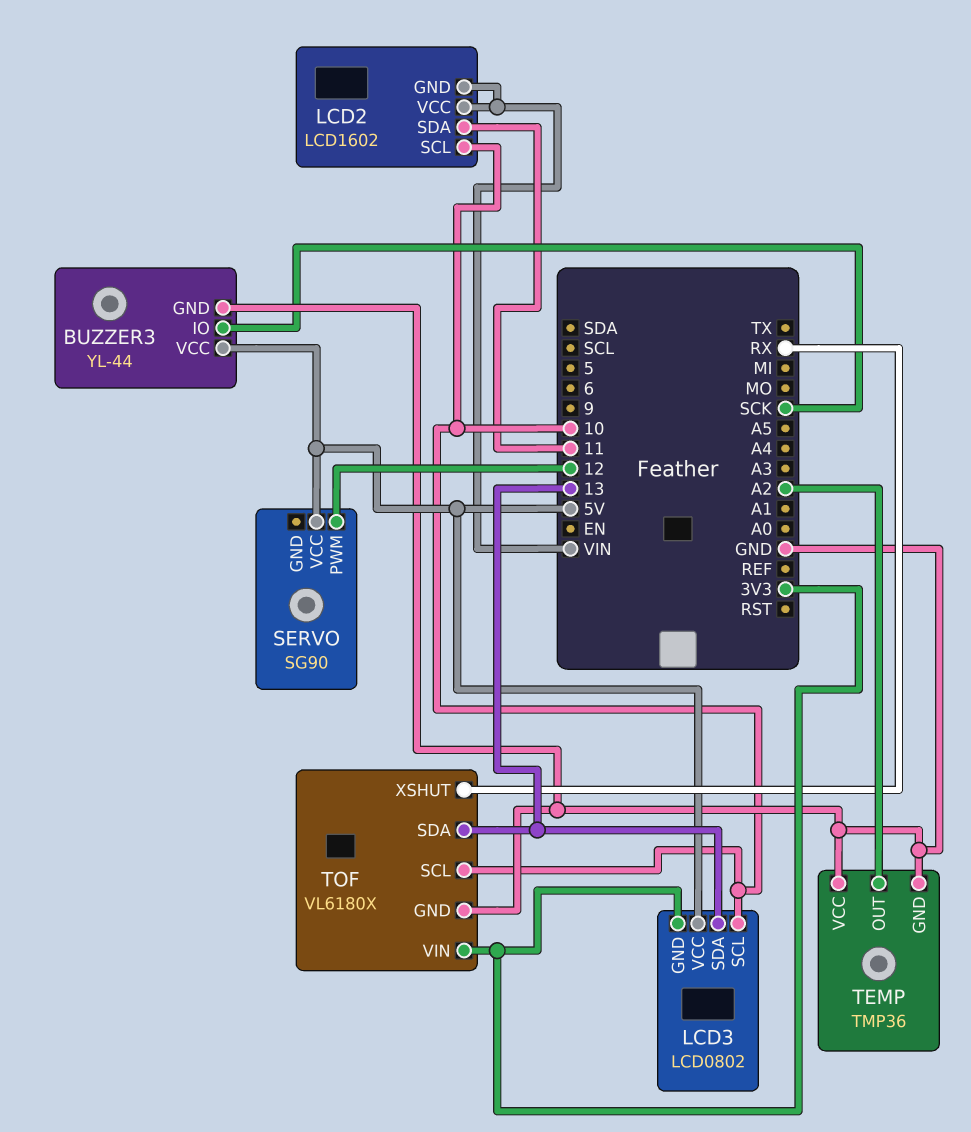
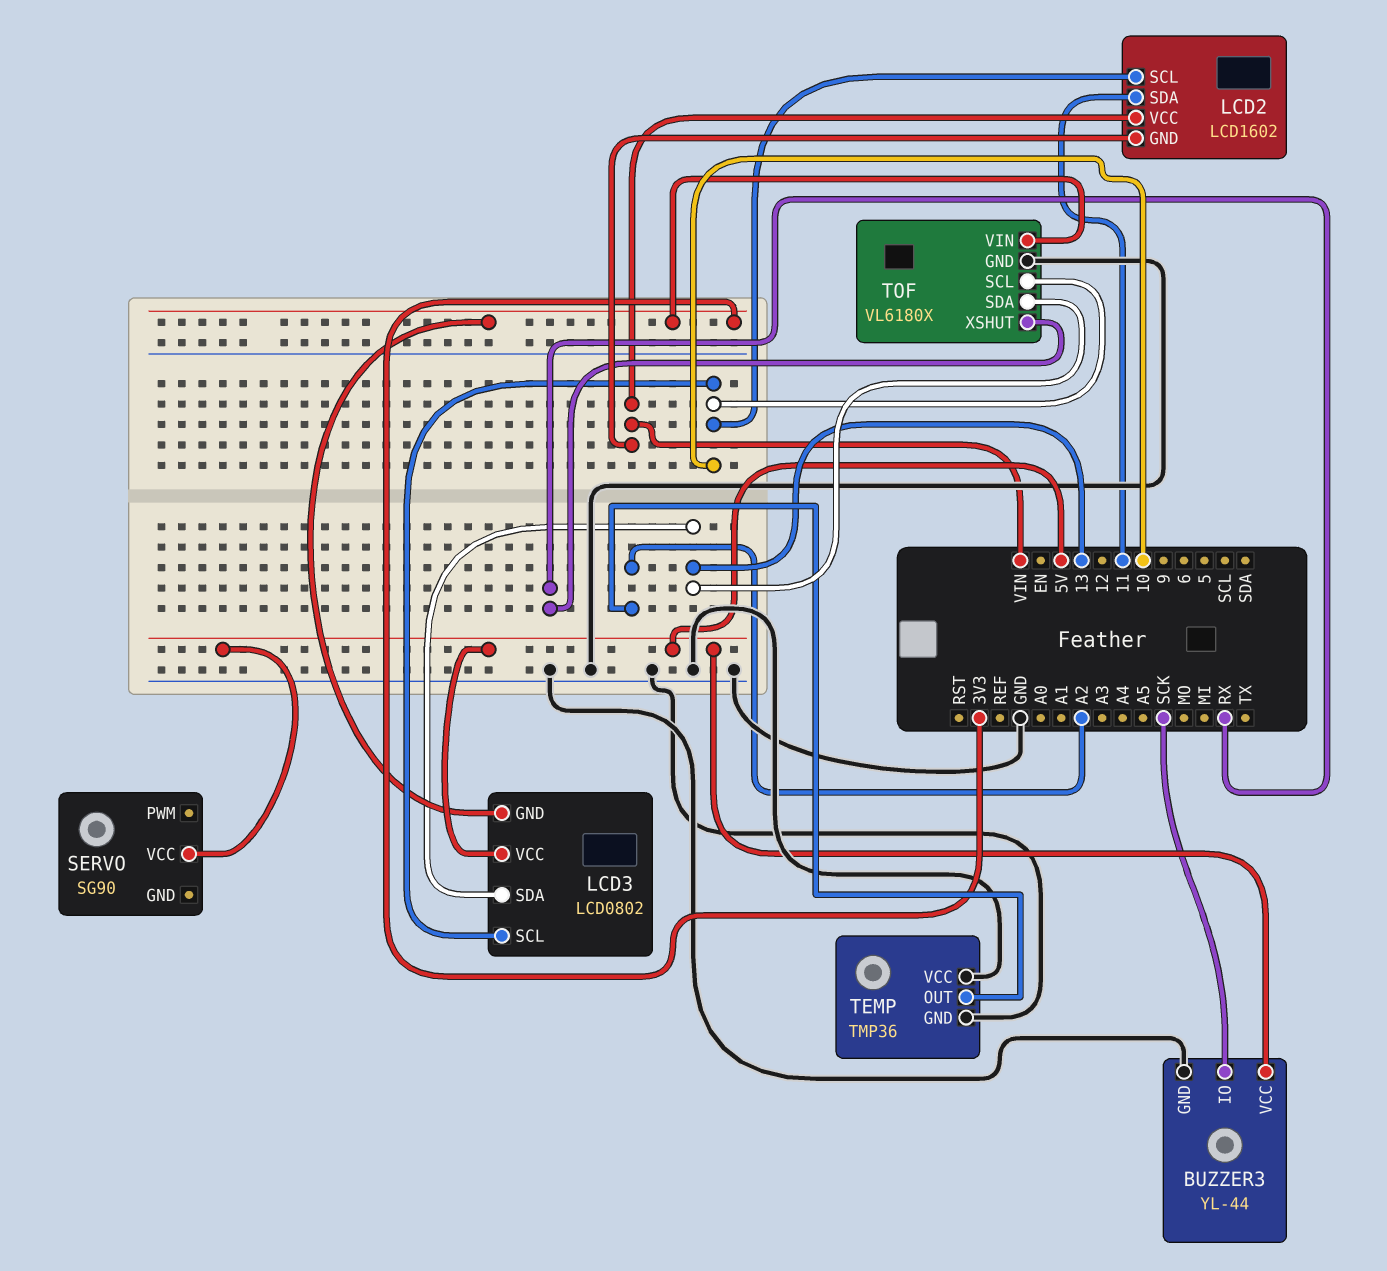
SERVO pin PWM: 12 -> none

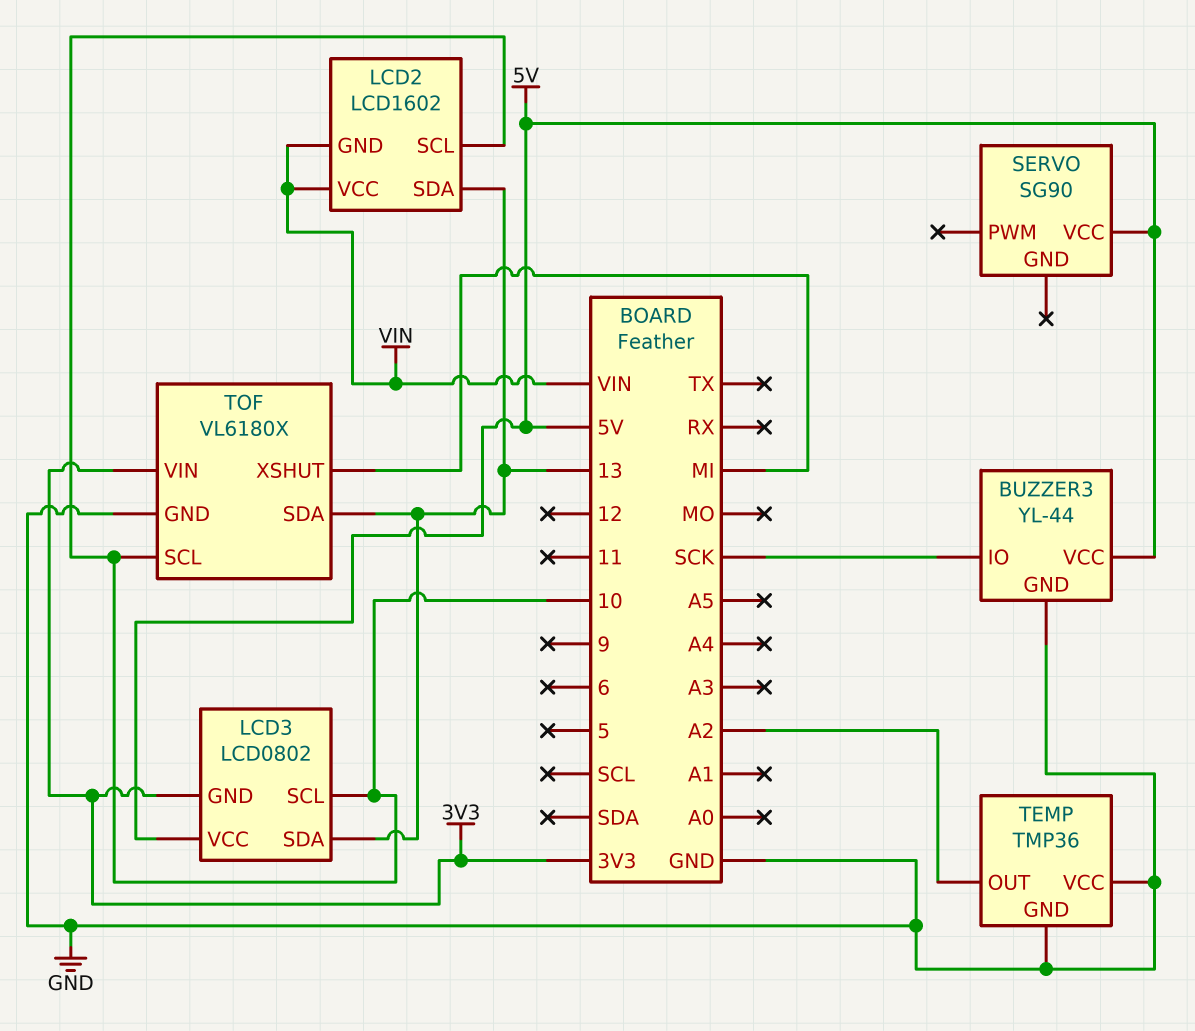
LCD2 pin SDA: 11 -> 13
TOF pin XSHUT: RX -> MI

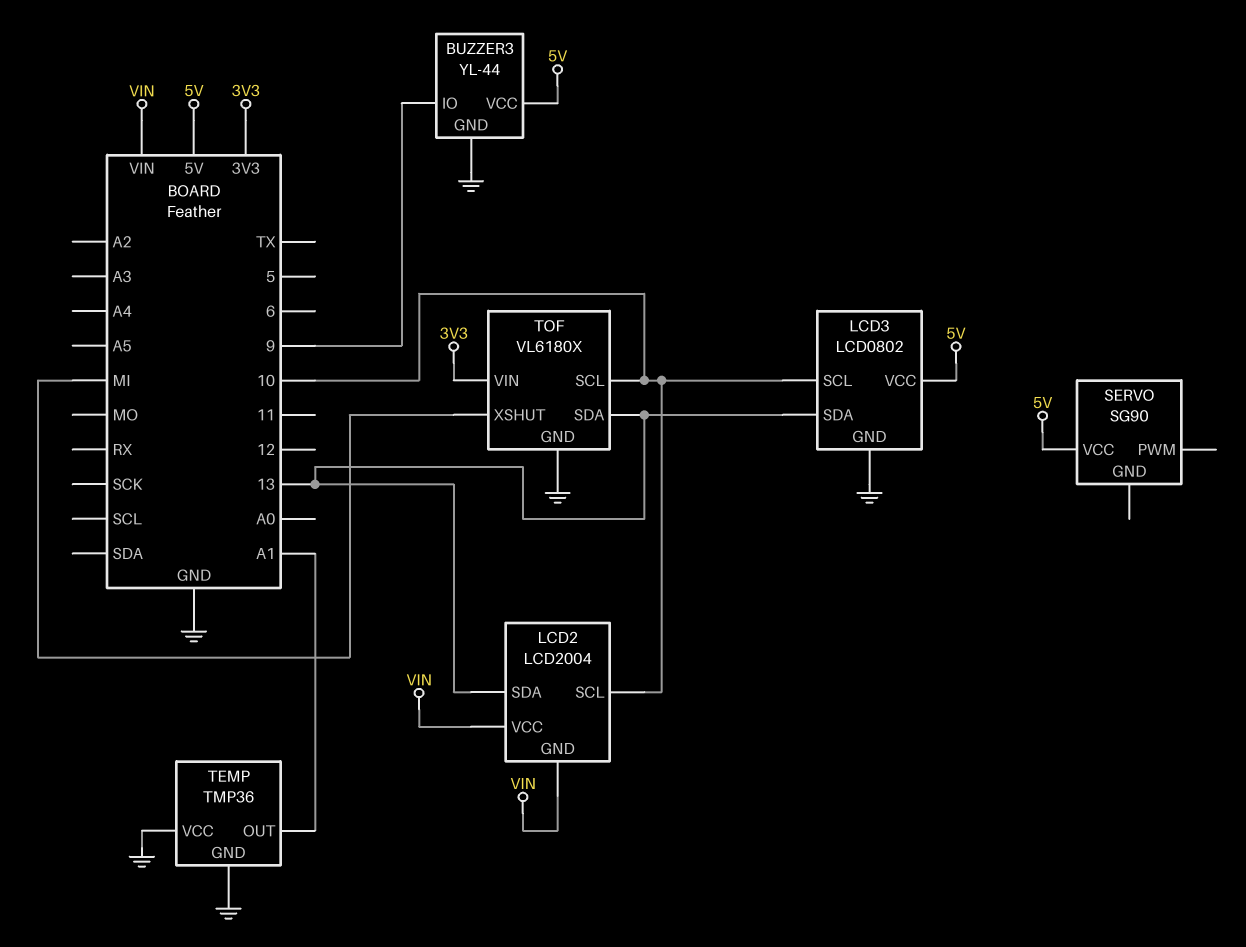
BUZZER3 pin IO: SCK -> 9
LCD2: LCD1602 -> LCD2004
LCD3 pin GND: 3V3 -> GND
TEMP pin OUT: A2 -> A1

